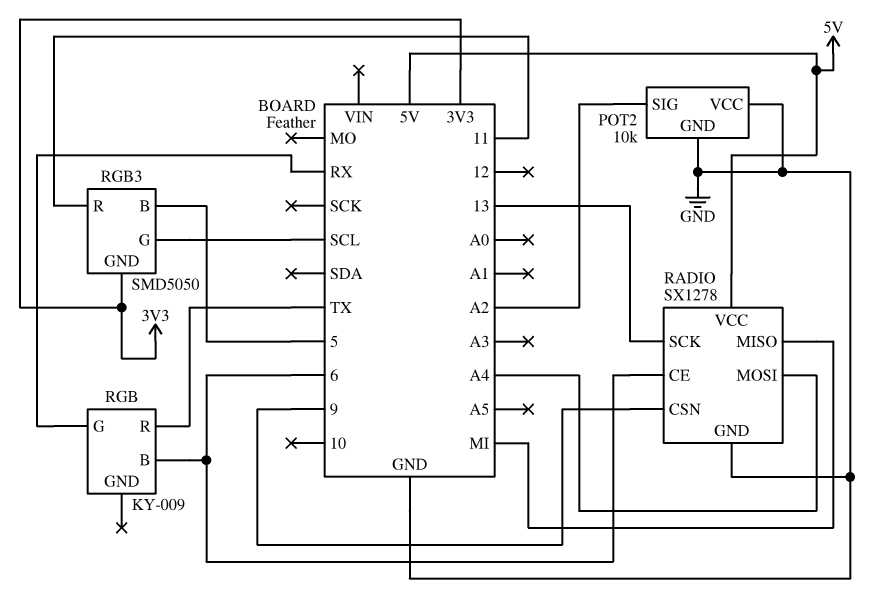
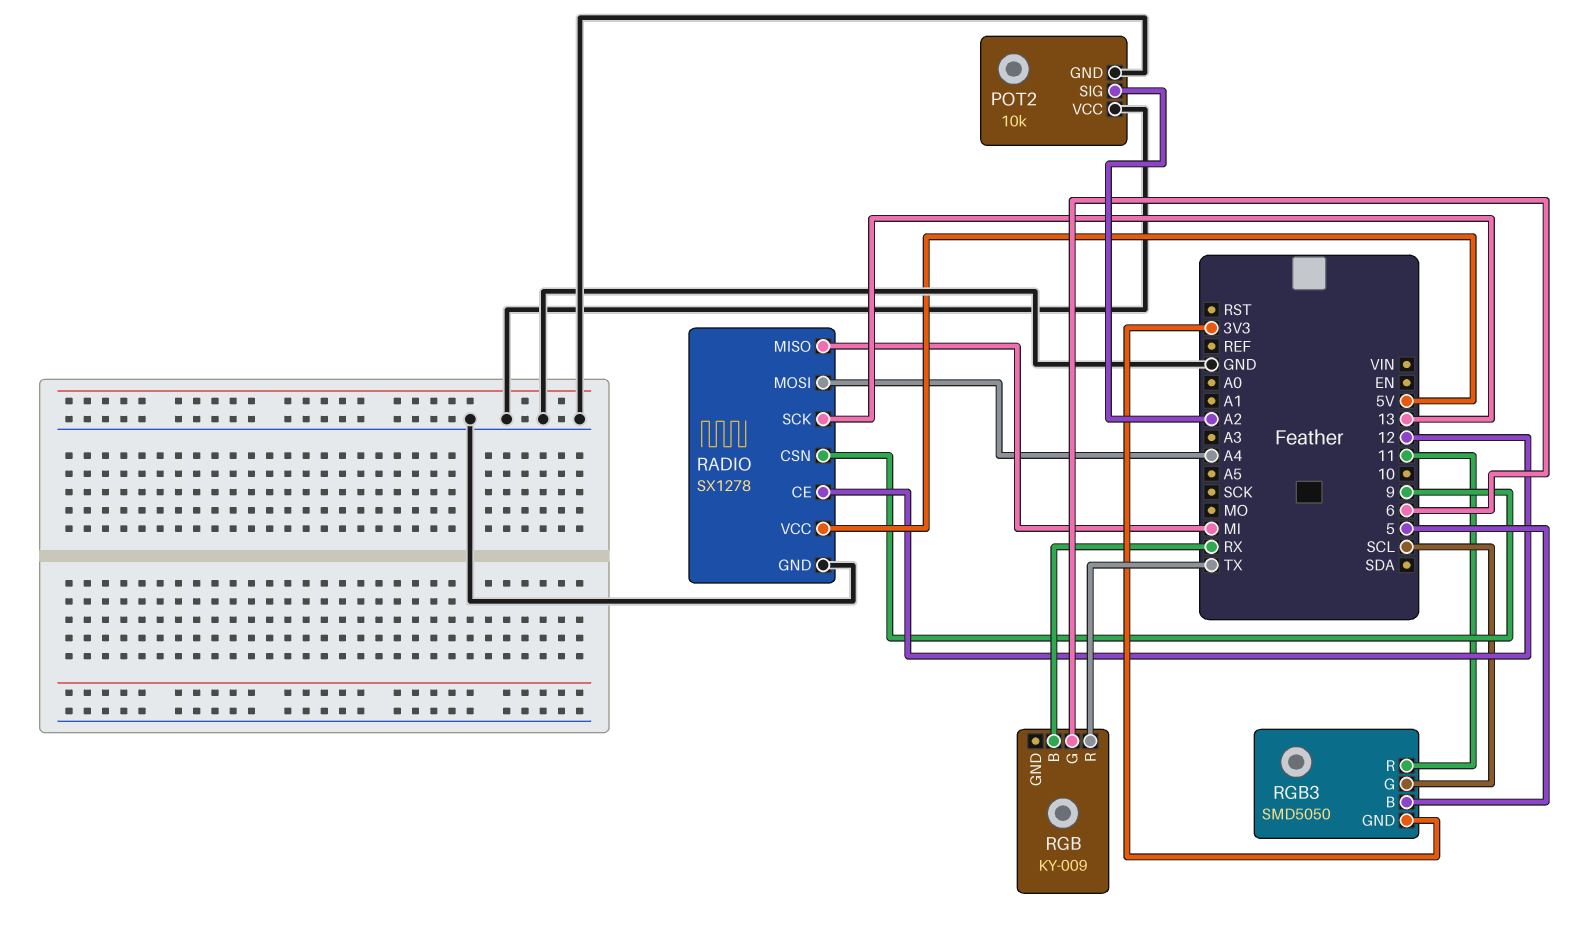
RADIO pin CE: 6 -> 12
RGB pin B: 6 -> RX
RGB pin G: RX -> 6

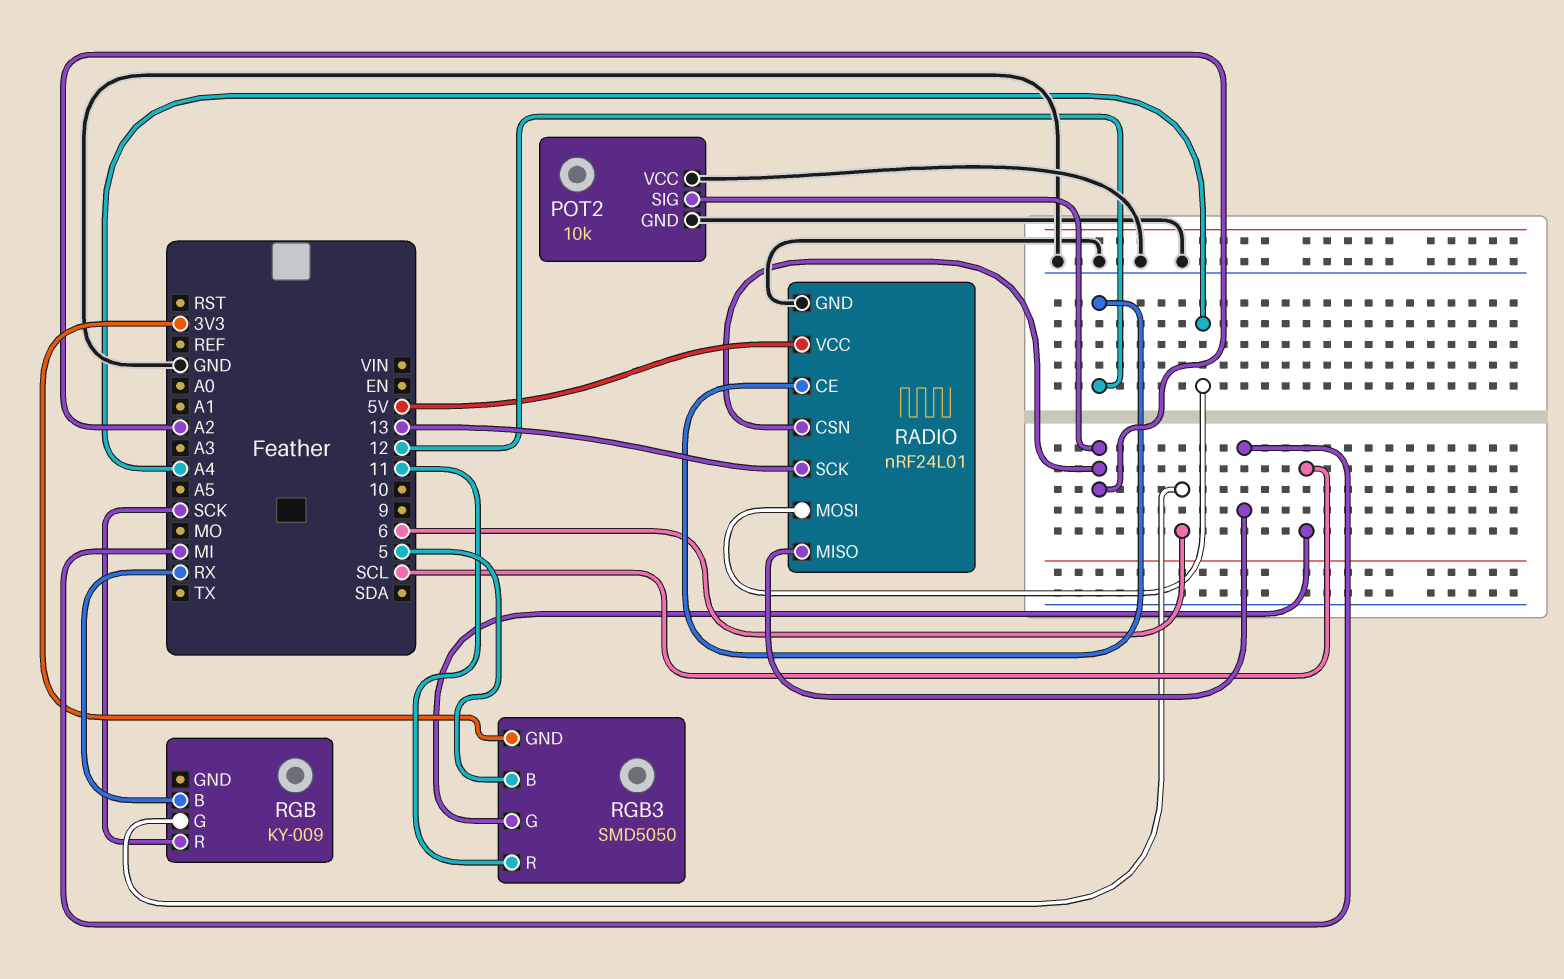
RADIO: SX1278 -> nRF24L01
RADIO pin CSN: 9 -> A2
RGB pin R: TX -> SCK

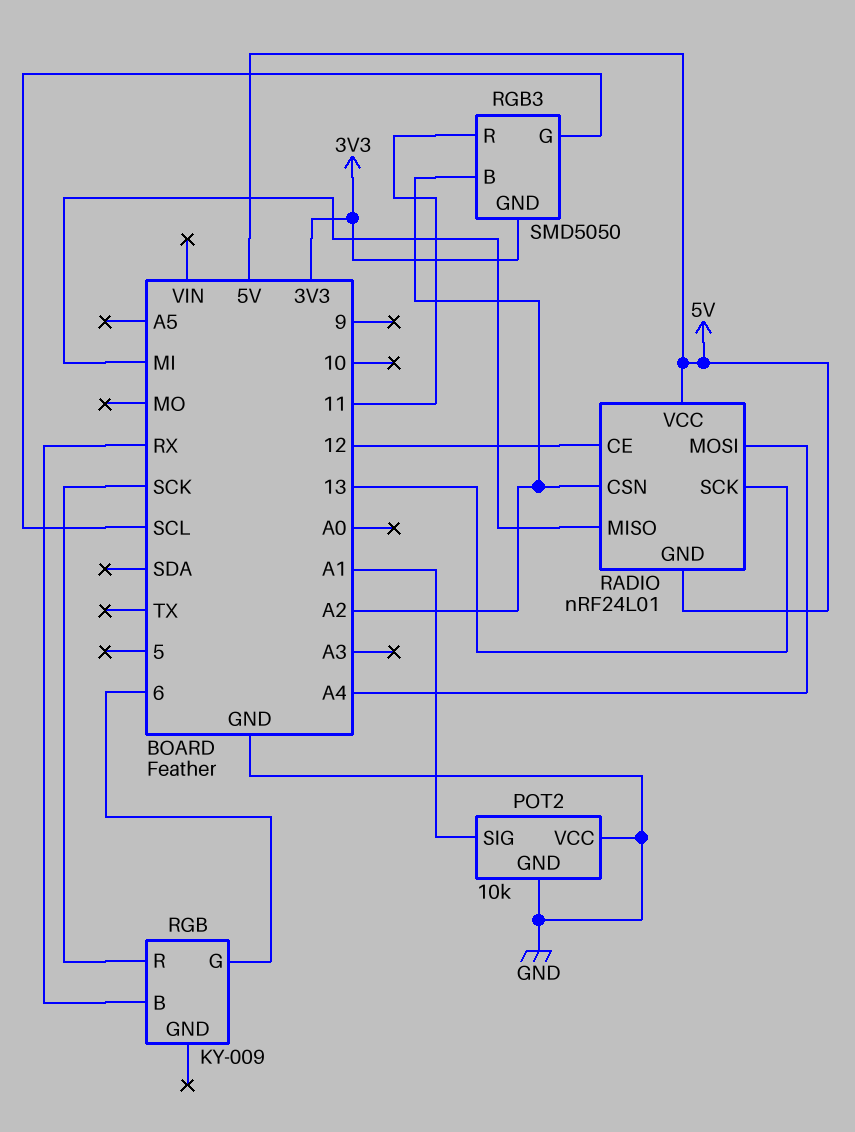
POT2 pin SIG: A2 -> A1
RADIO pin GND: GND -> 5V
RGB3 pin B: 5 -> A2

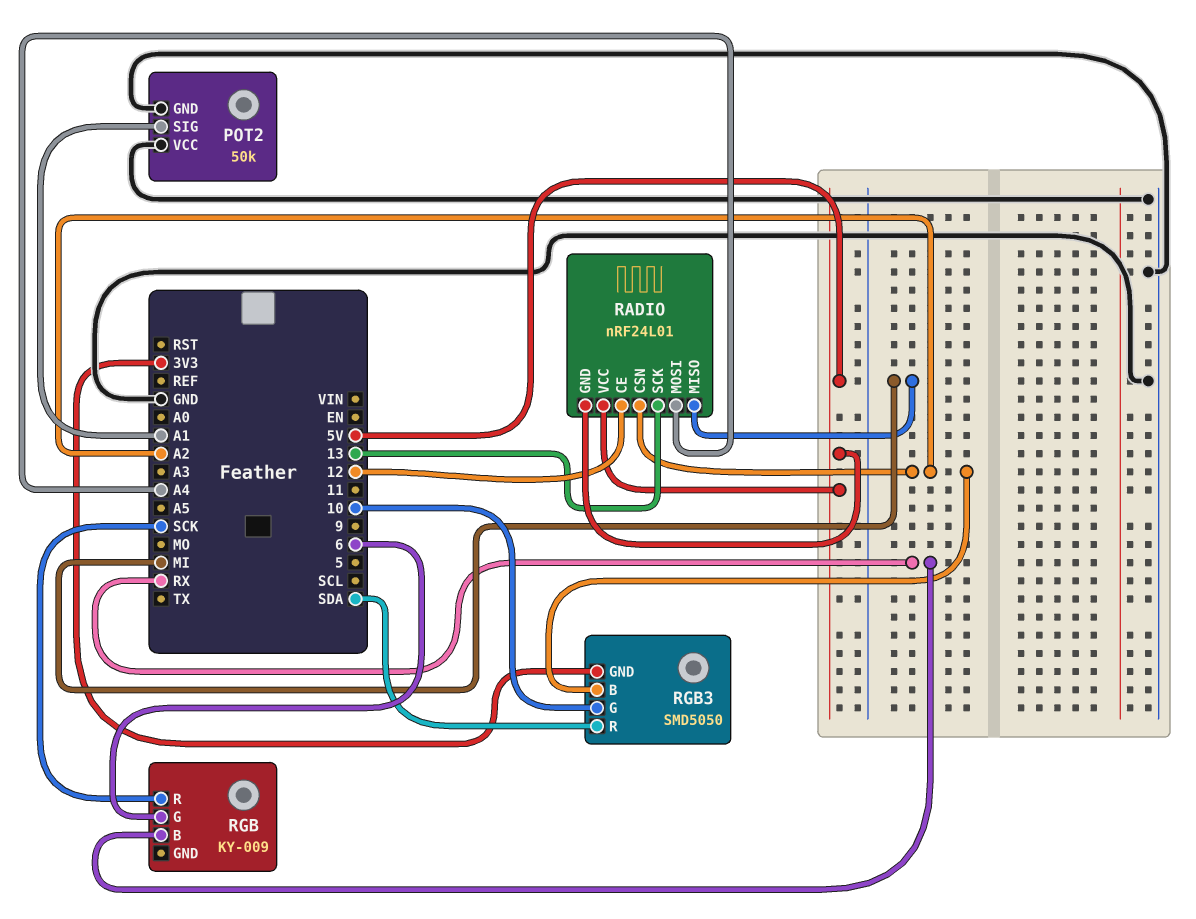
POT2: 10k -> 50k
RGB3 pin G: SCL -> 10
RGB3 pin R: 11 -> SDA

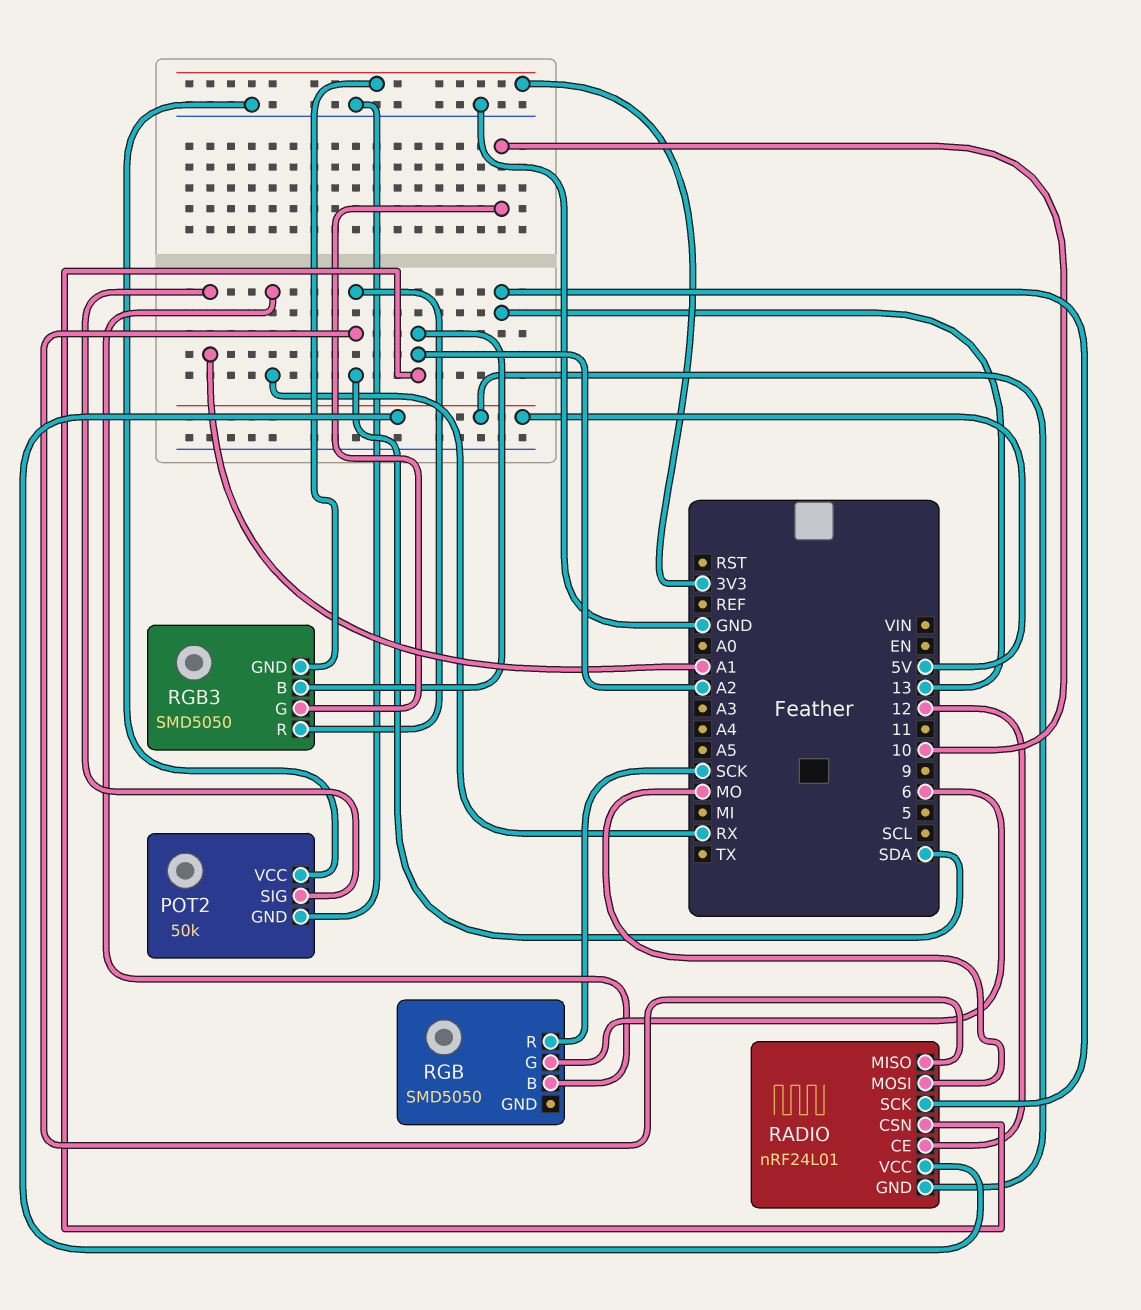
RADIO pin MISO: MI -> SDA
RADIO pin MOSI: A4 -> MO
RGB: KY-009 -> SMD5050

